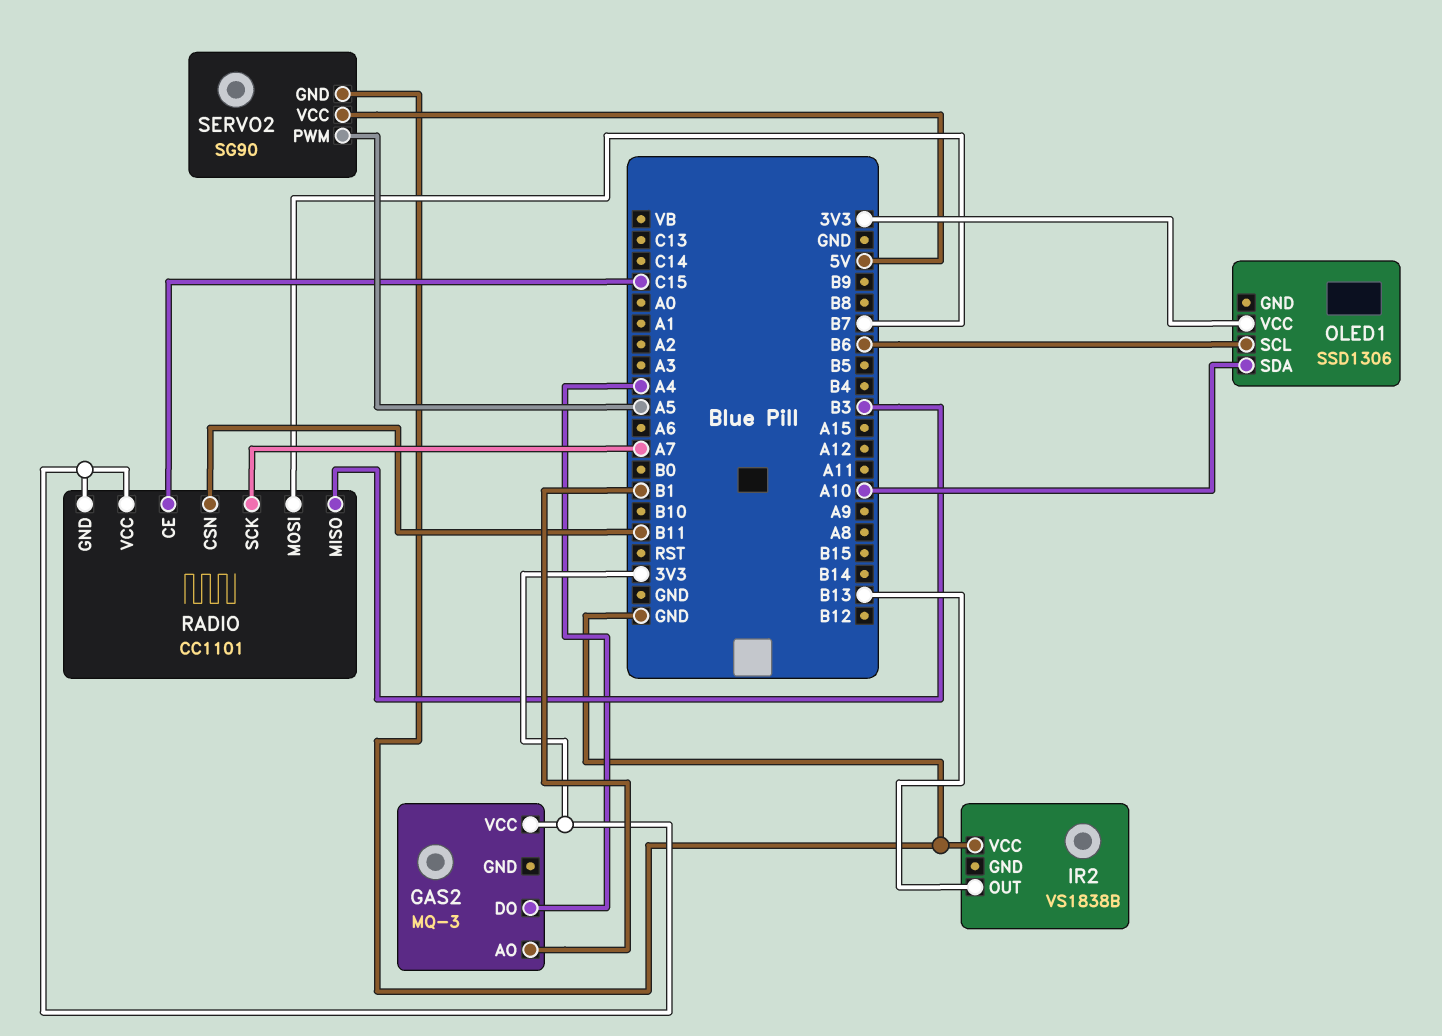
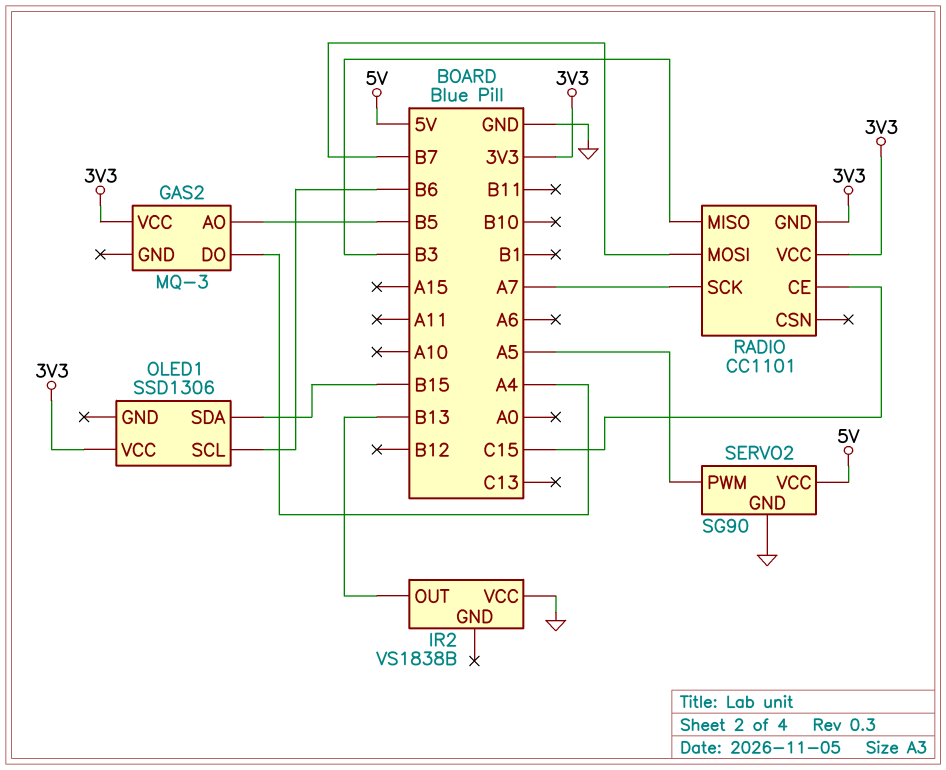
GAS2 pin AO: B1 -> B5
OLED1 pin SDA: A10 -> B15
RADIO pin CSN: B11 -> none

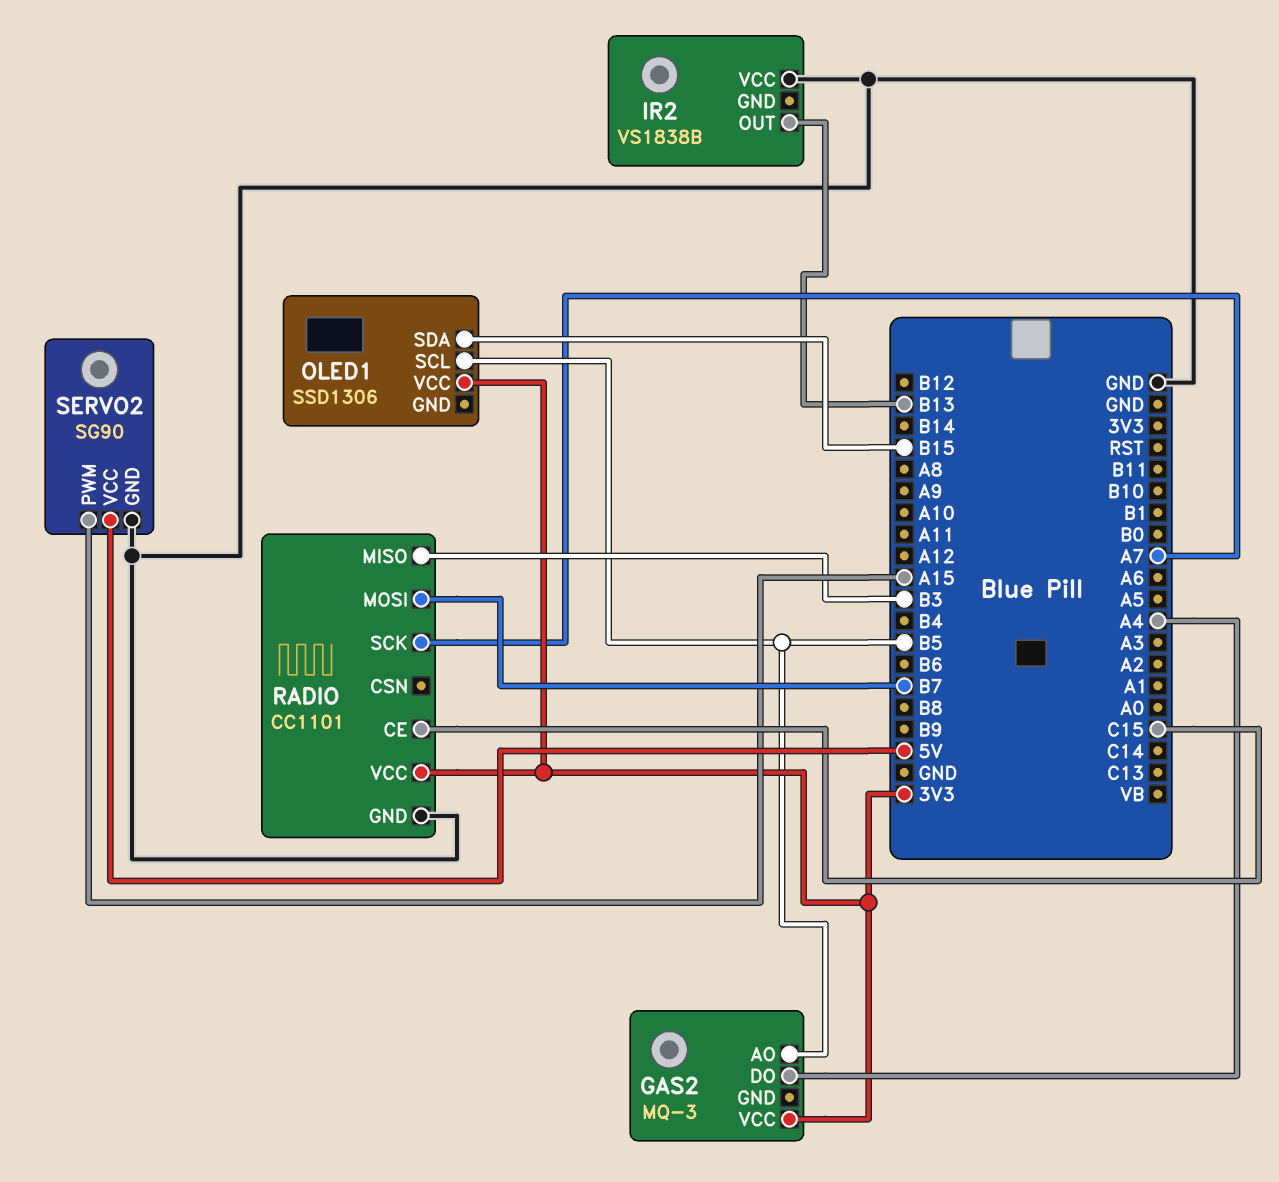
OLED1 pin SCL: B6 -> B5
RADIO pin GND: 3V3 -> GND
SERVO2 pin PWM: A5 -> A15

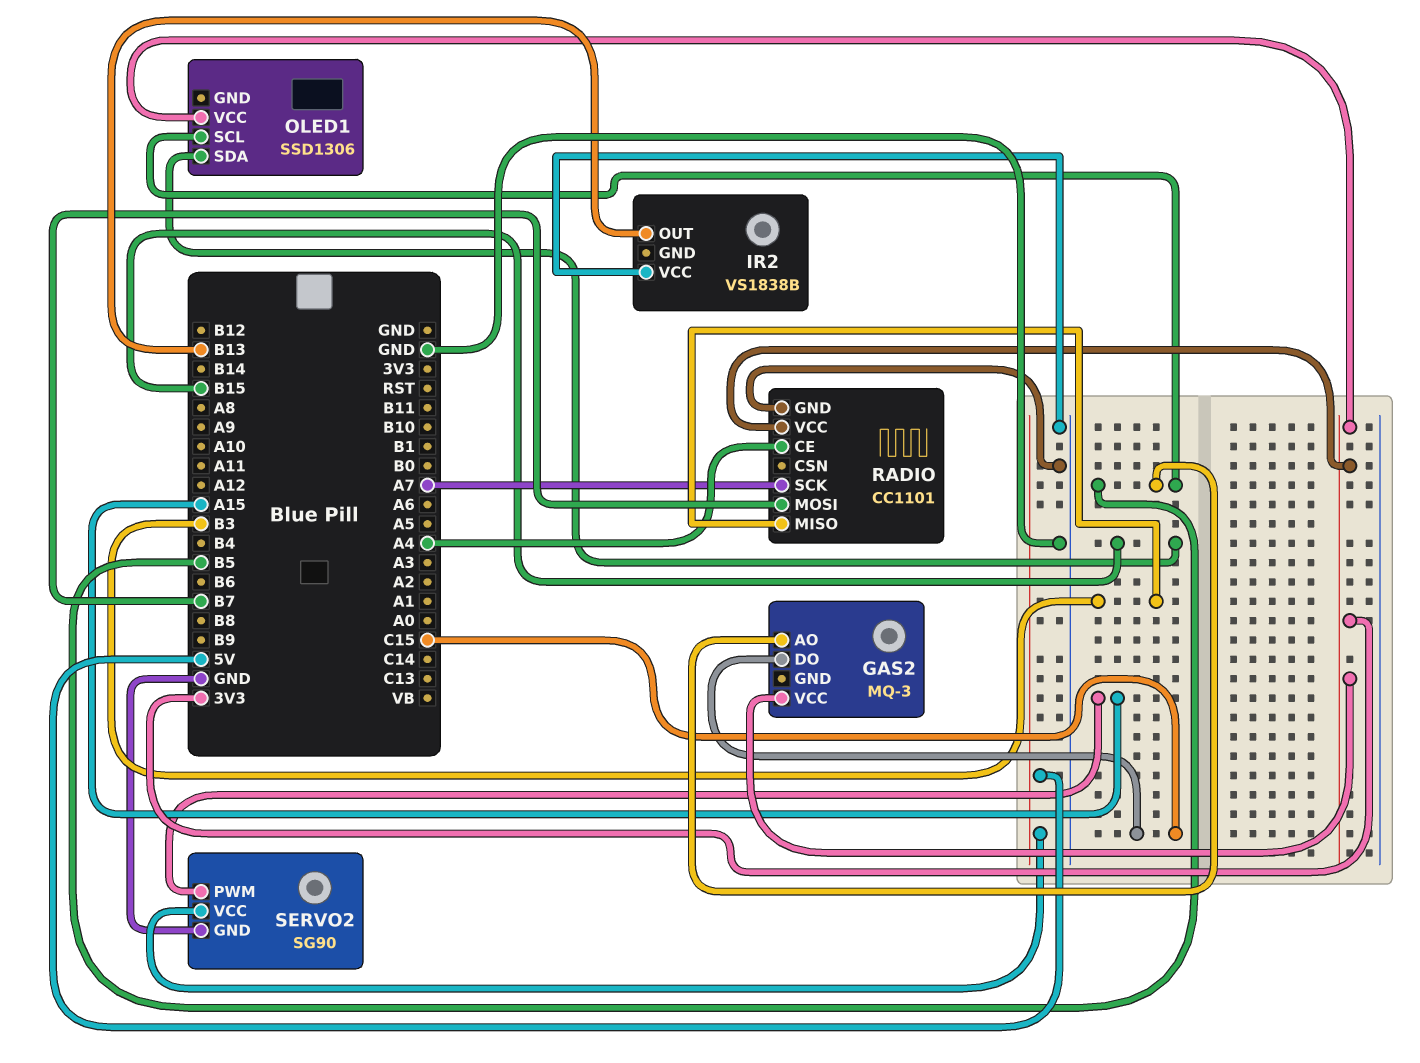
GAS2 pin DO: A4 -> C15
RADIO pin CE: C15 -> A4

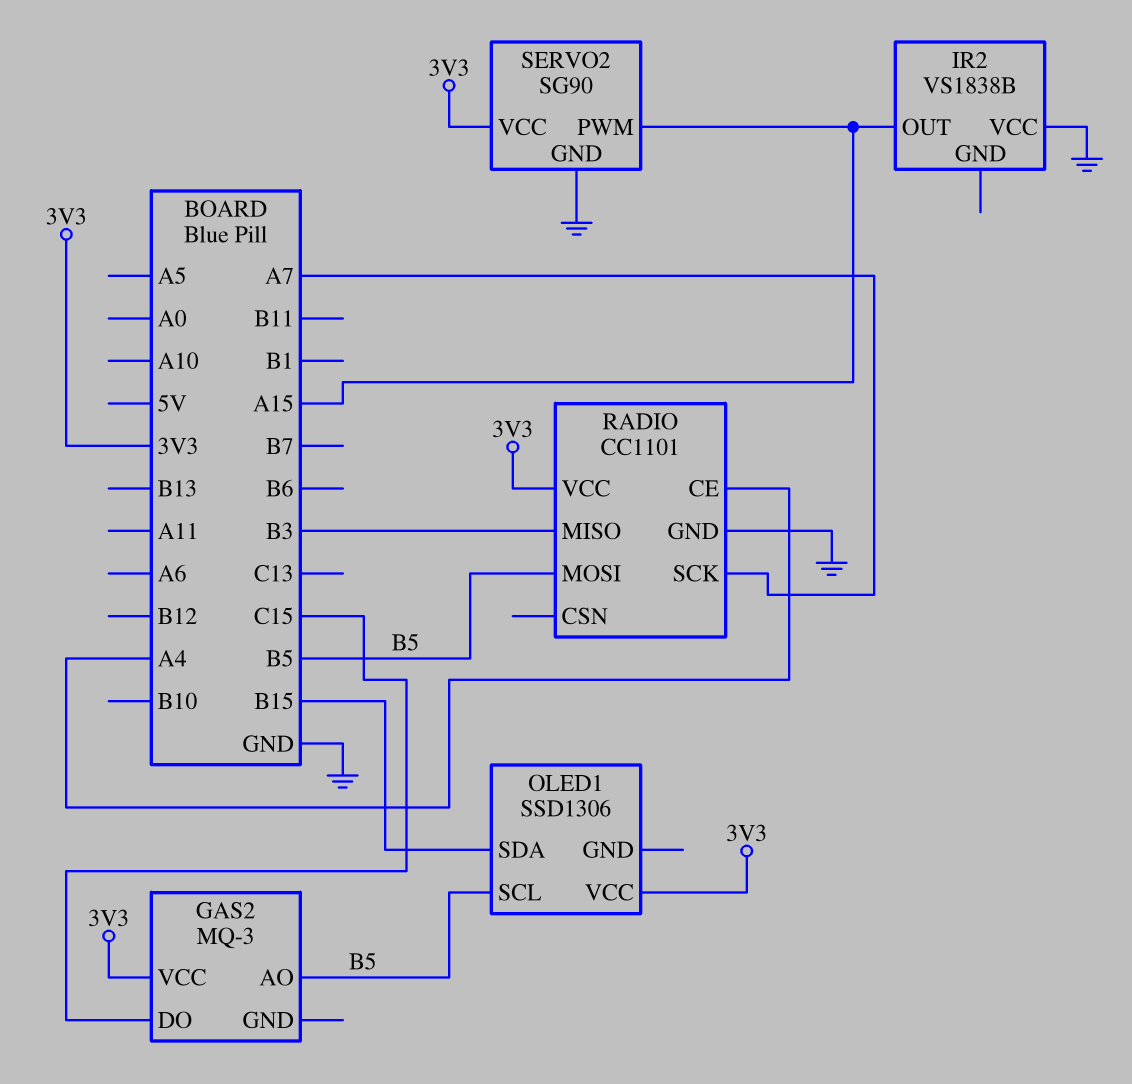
IR2 pin OUT: B13 -> A15
RADIO pin MOSI: B7 -> B5
SERVO2 pin VCC: 5V -> 3V3

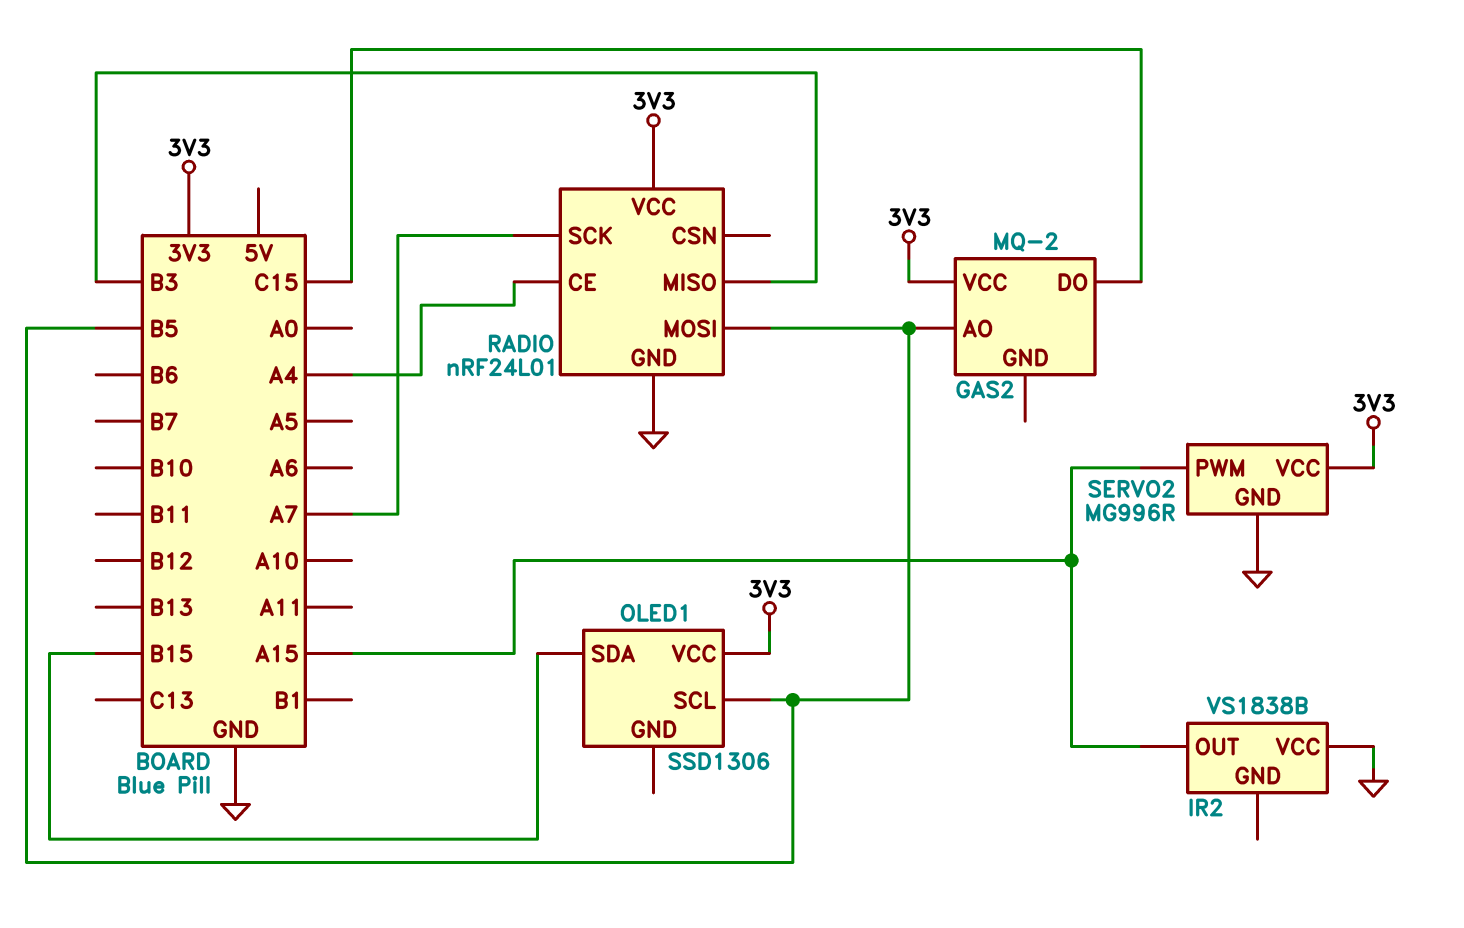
GAS2: MQ-3 -> MQ-2
RADIO: CC1101 -> nRF24L01
SERVO2: SG90 -> MG996R

